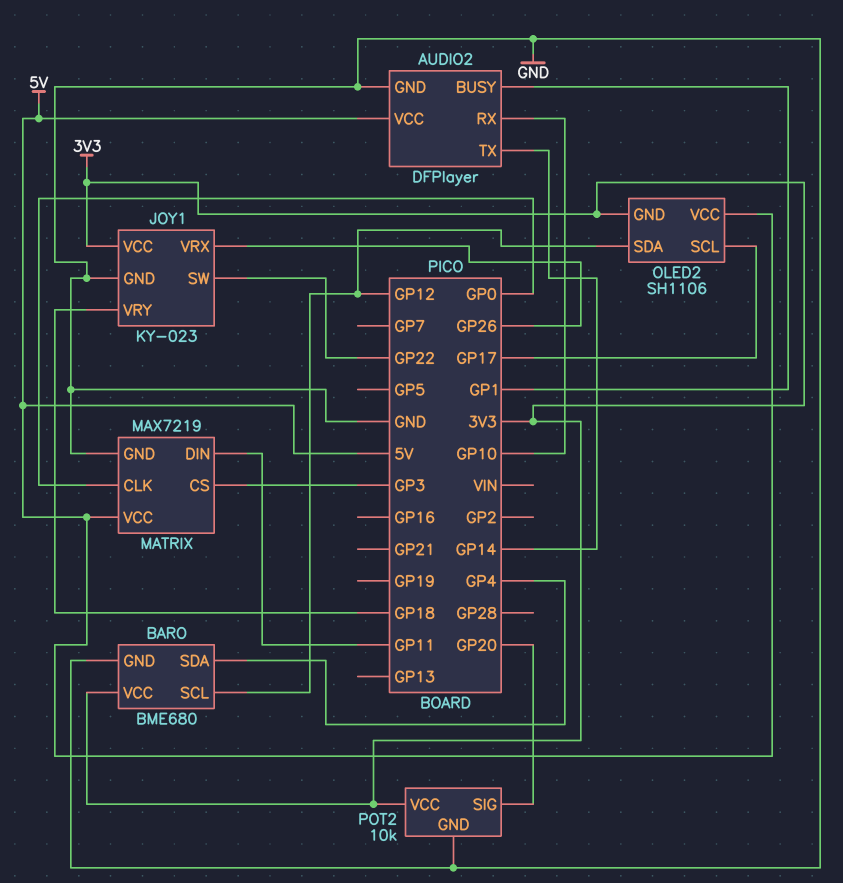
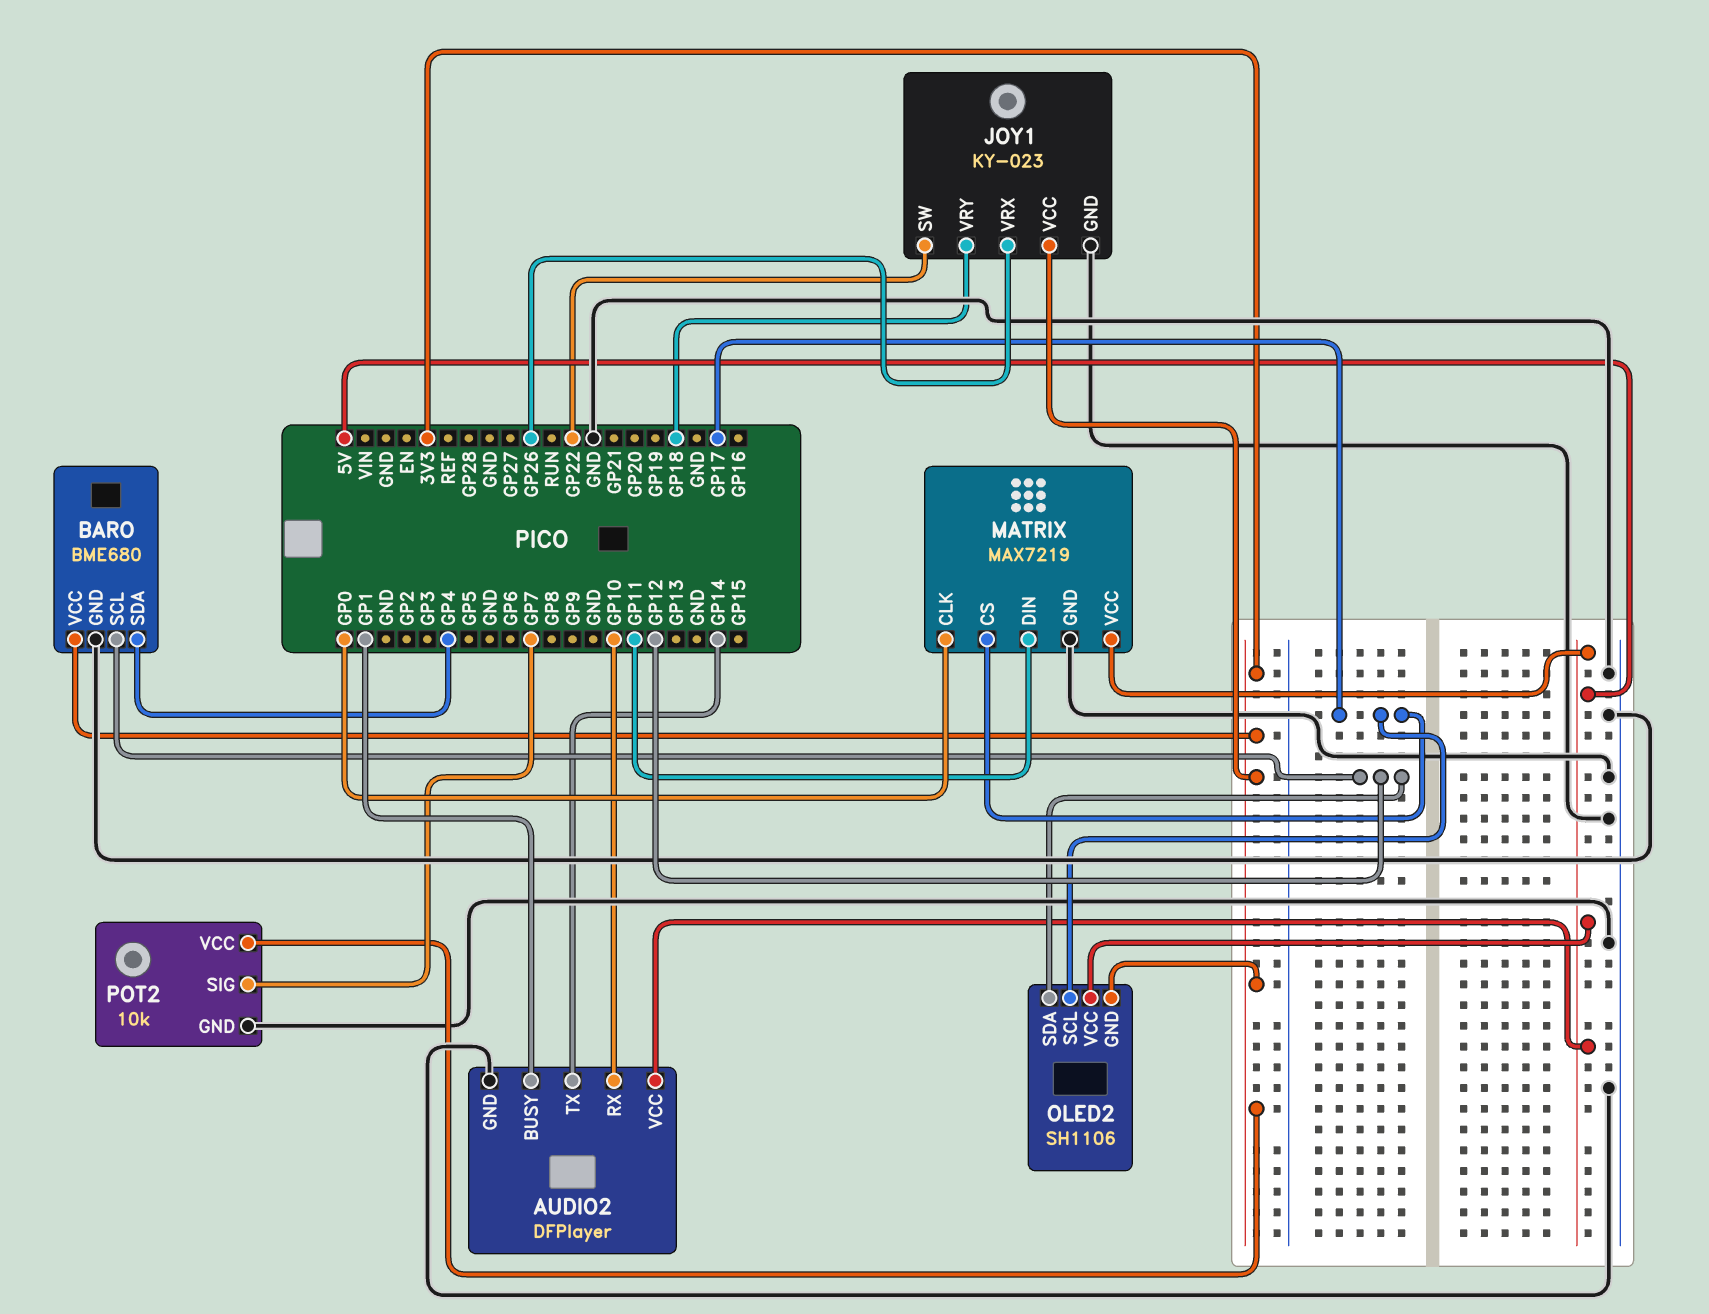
MATRIX pin CS: GP3 -> GP17
POT2 pin SIG: GP20 -> GP7

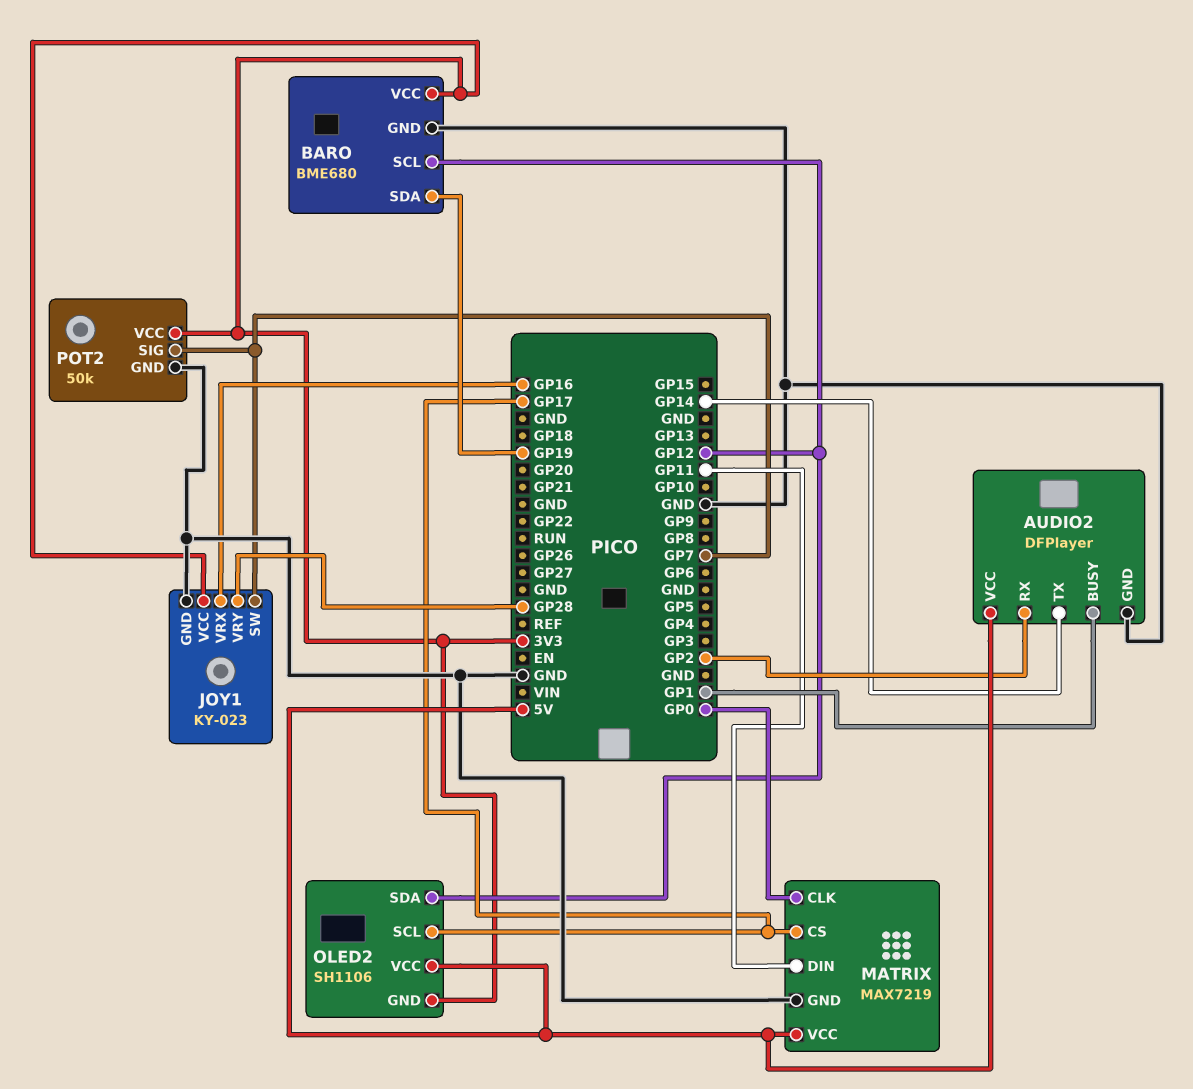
AUDIO2 pin RX: GP10 -> GP2
BARO pin SDA: GP4 -> GP19
JOY1 pin SW: GP22 -> GP7
JOY1 pin VRX: GP26 -> GP16
JOY1 pin VRY: GP18 -> GP28
POT2: 10k -> 50k

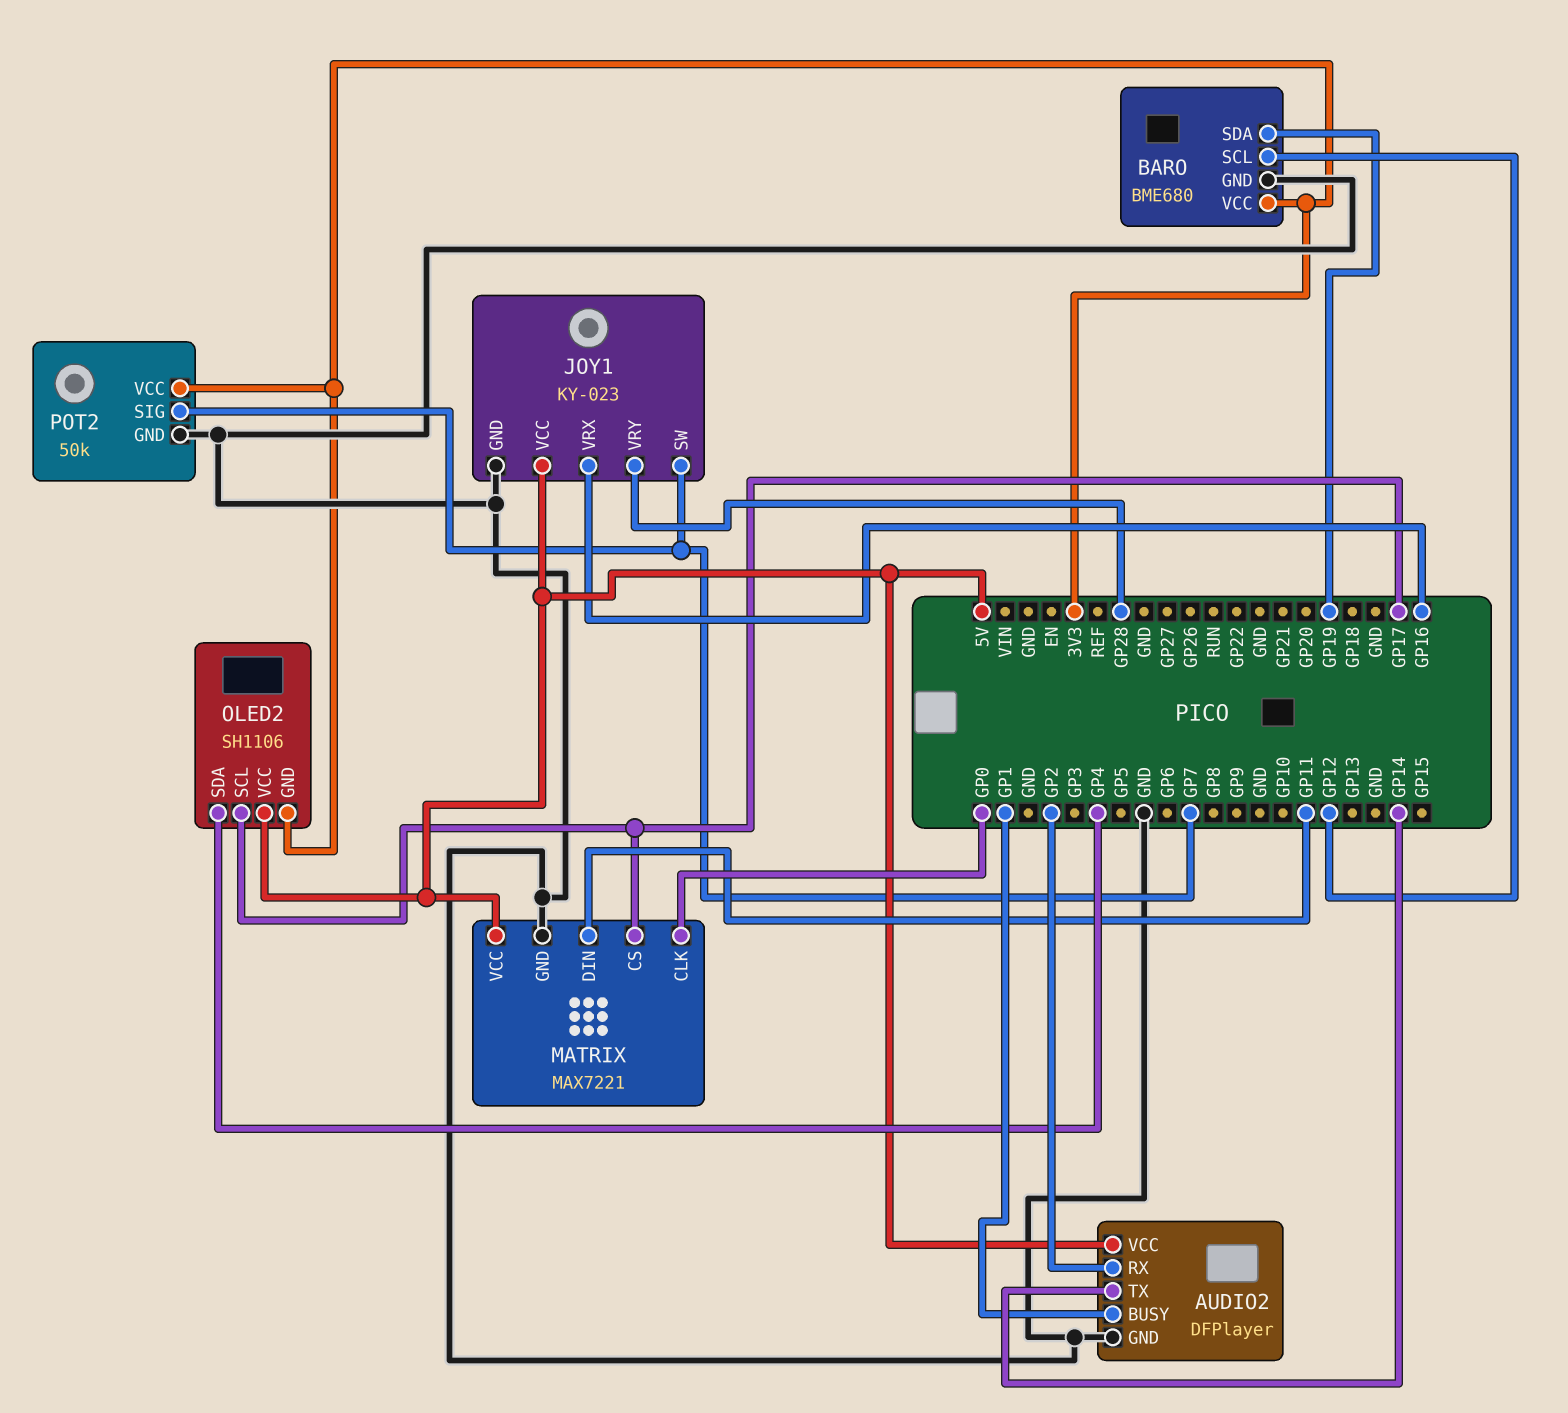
JOY1 pin VCC: 3V3 -> 5V
MATRIX: MAX7219 -> MAX7221
OLED2 pin SDA: GP12 -> GP4

